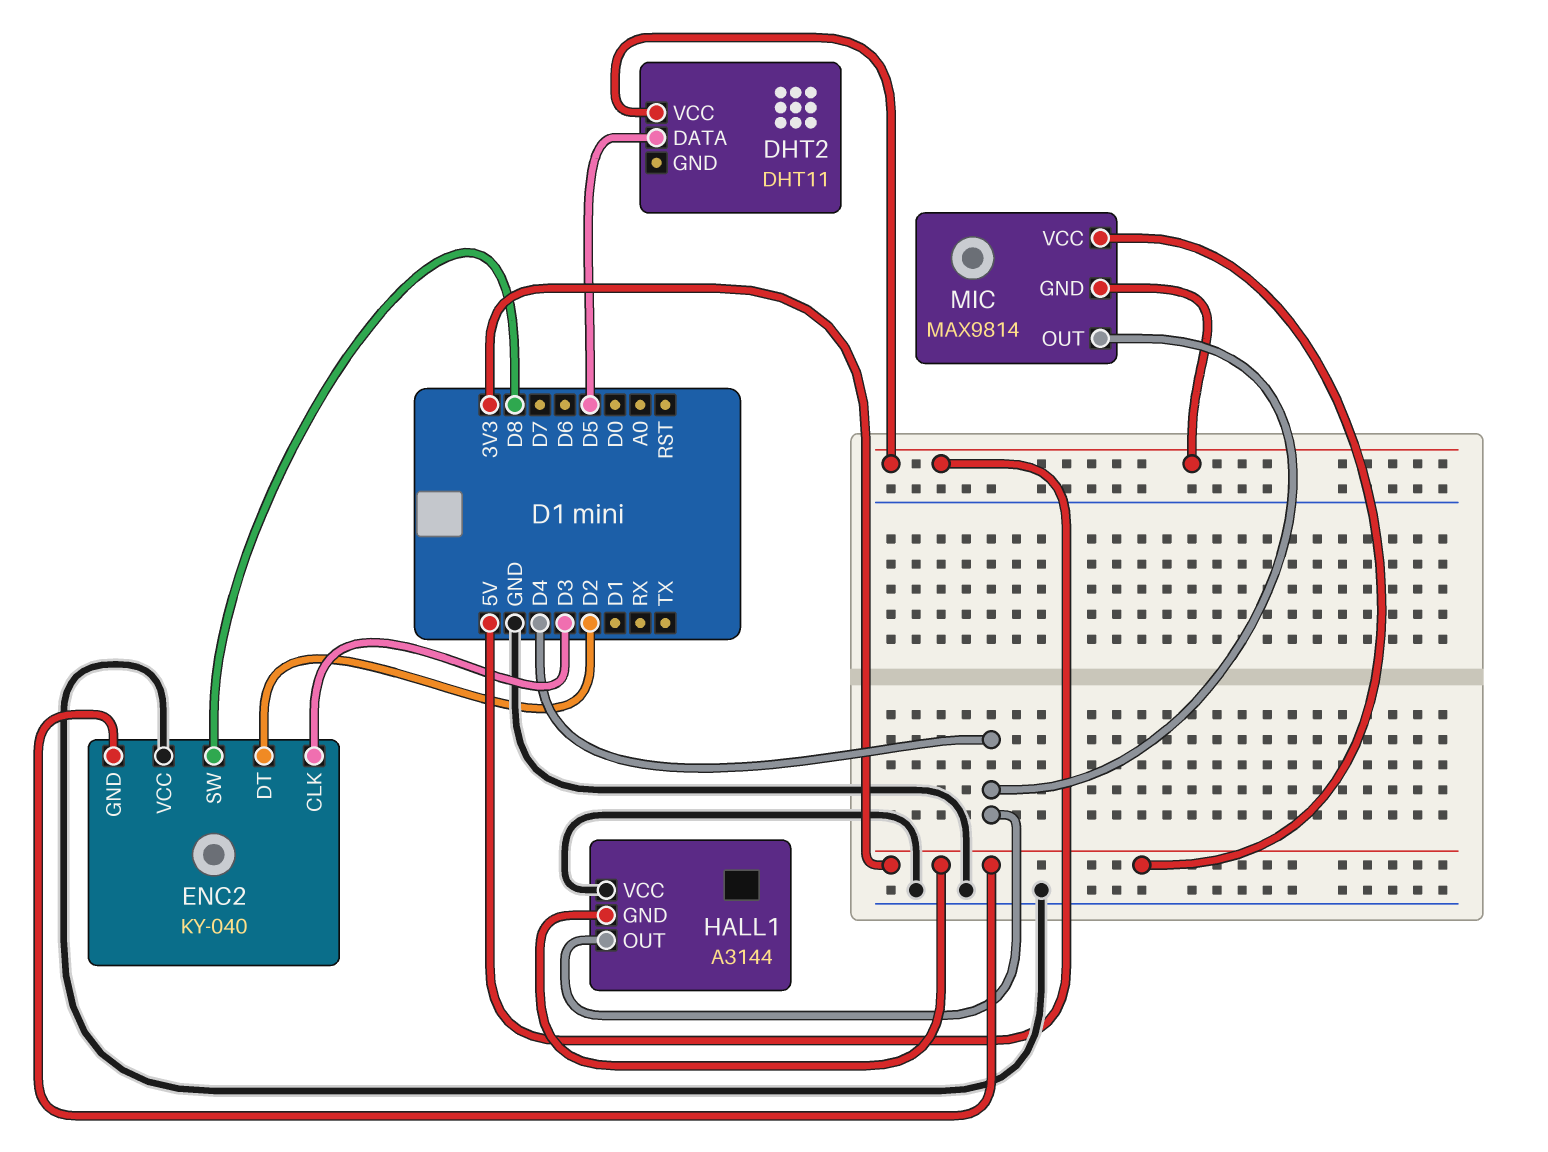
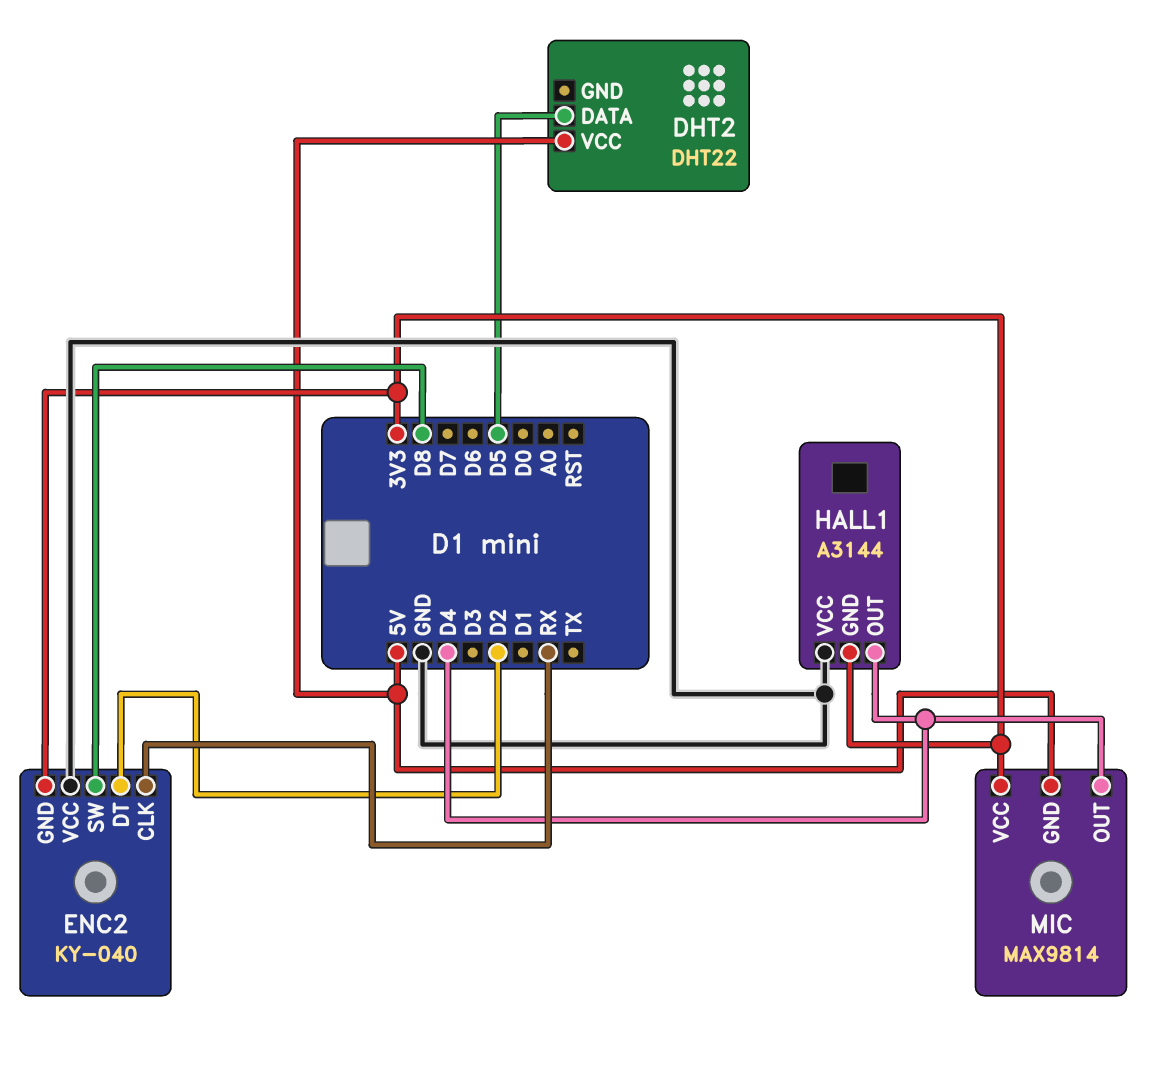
DHT2: DHT11 -> DHT22
ENC2 pin CLK: D3 -> RX

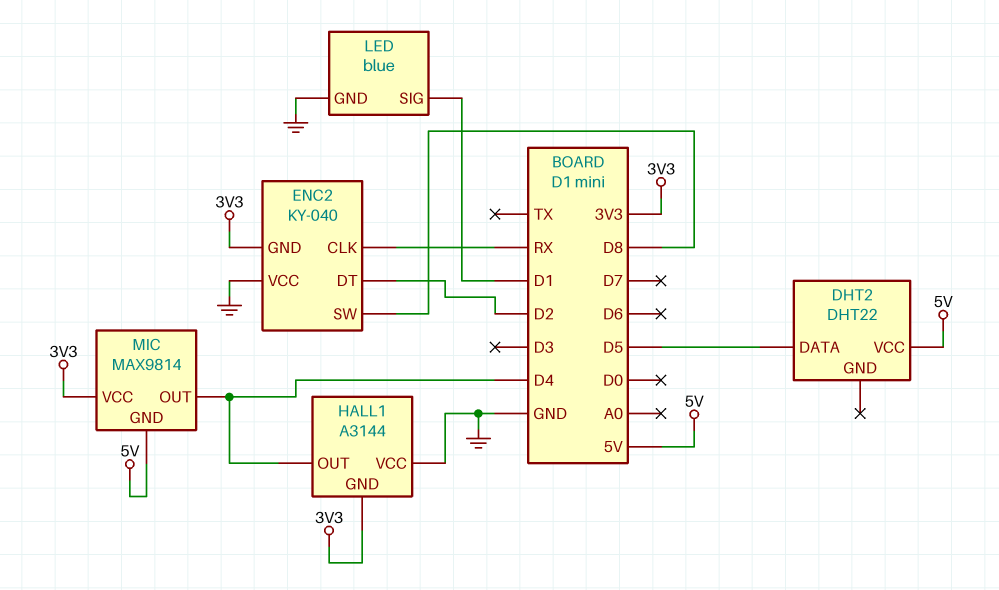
LED: none -> blue
LED pin GND: none -> GND
LED pin SIG: none -> D1

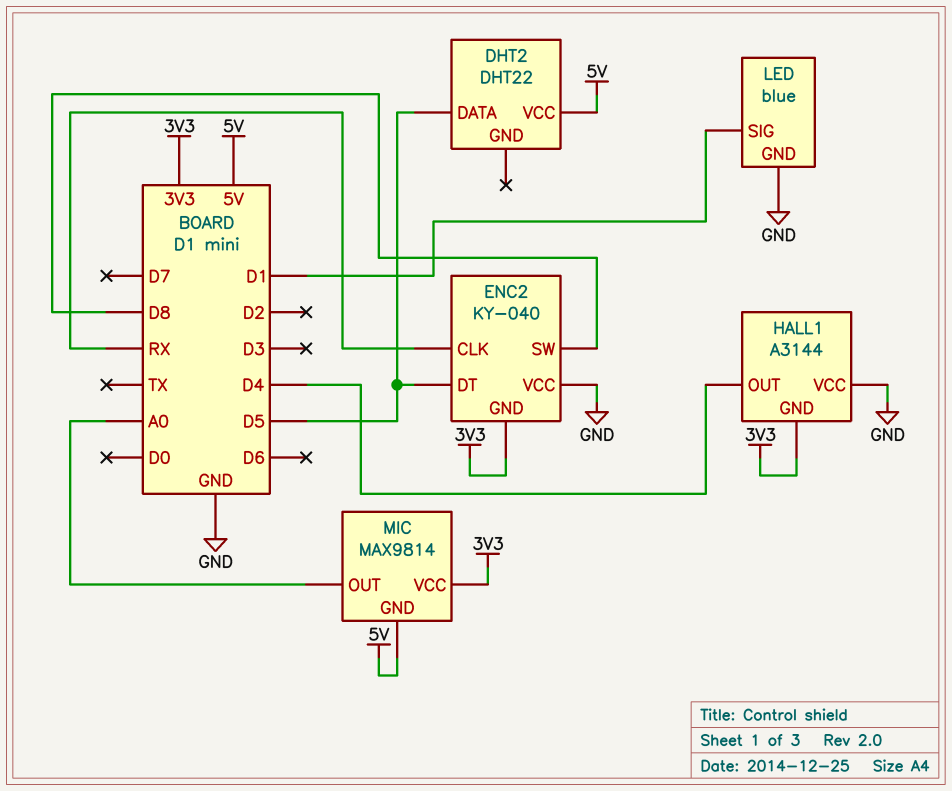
ENC2 pin DT: D2 -> D5
MIC pin OUT: D4 -> A0

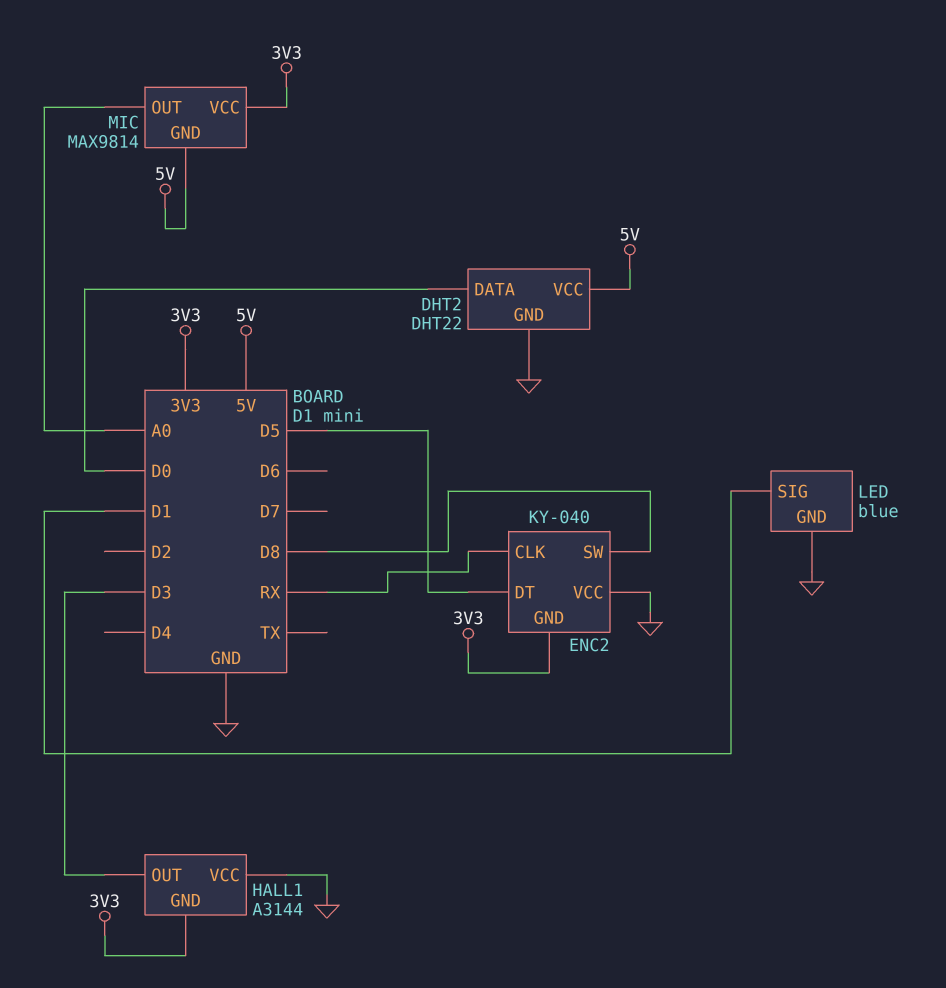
DHT2 pin DATA: D5 -> D0
DHT2 pin GND: none -> GND
HALL1 pin OUT: D4 -> D3

